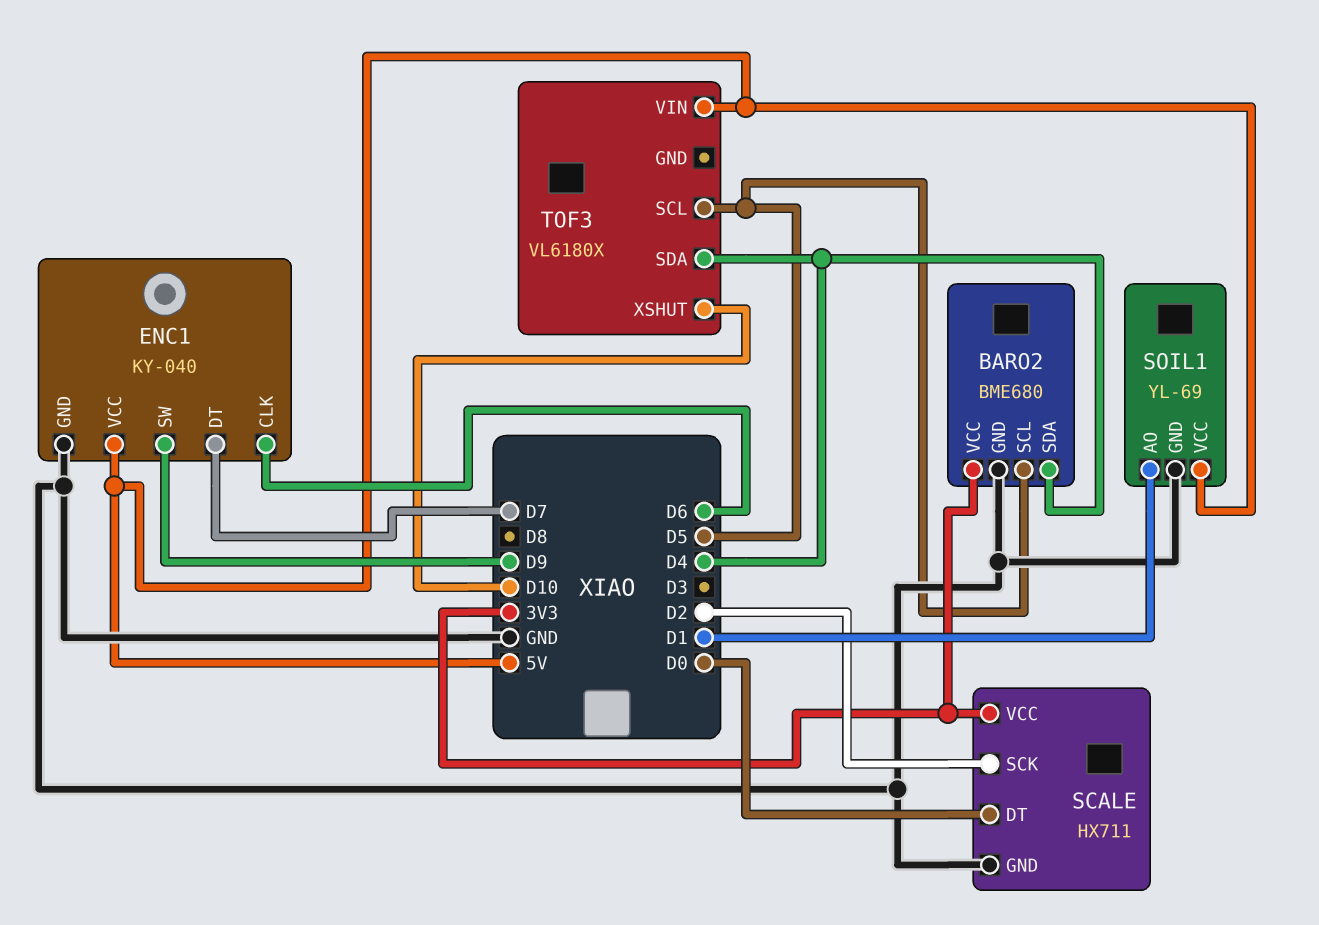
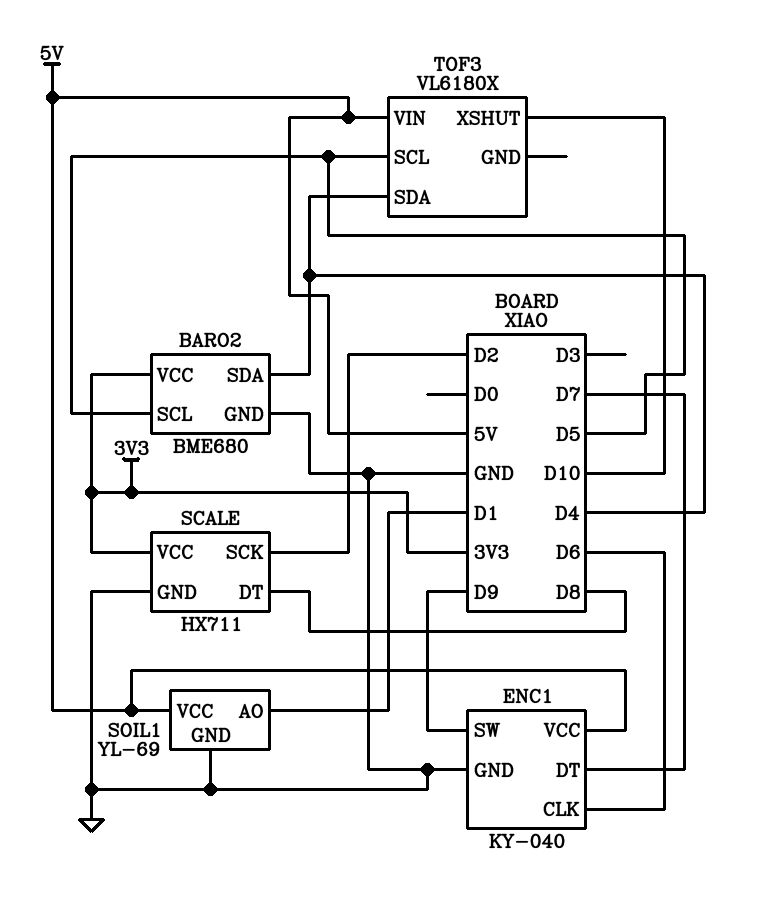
SCALE pin DT: D0 -> D8

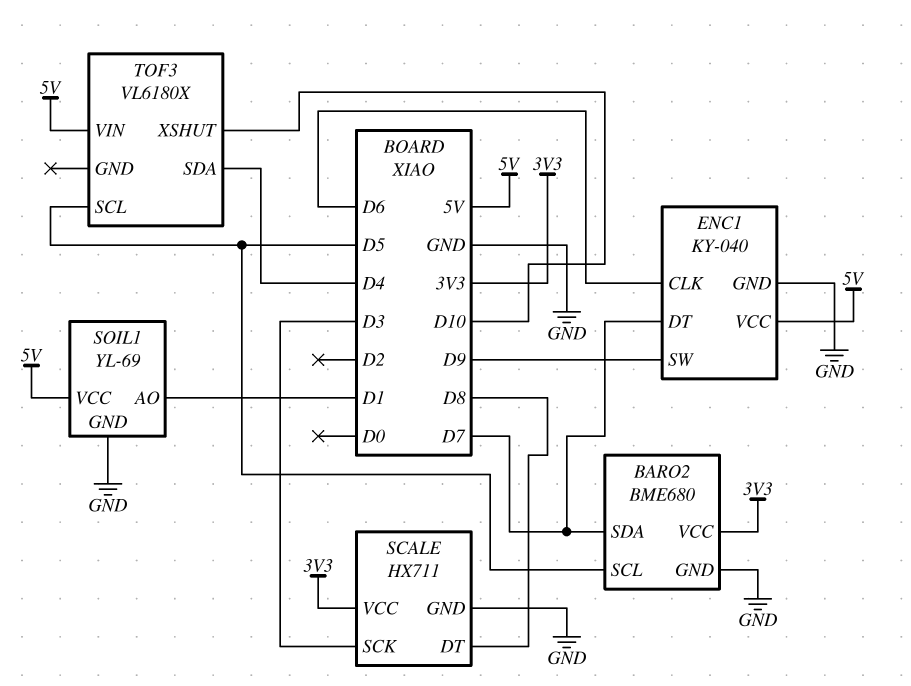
BARO2 pin SDA: D4 -> D7
SCALE pin SCK: D2 -> D3

